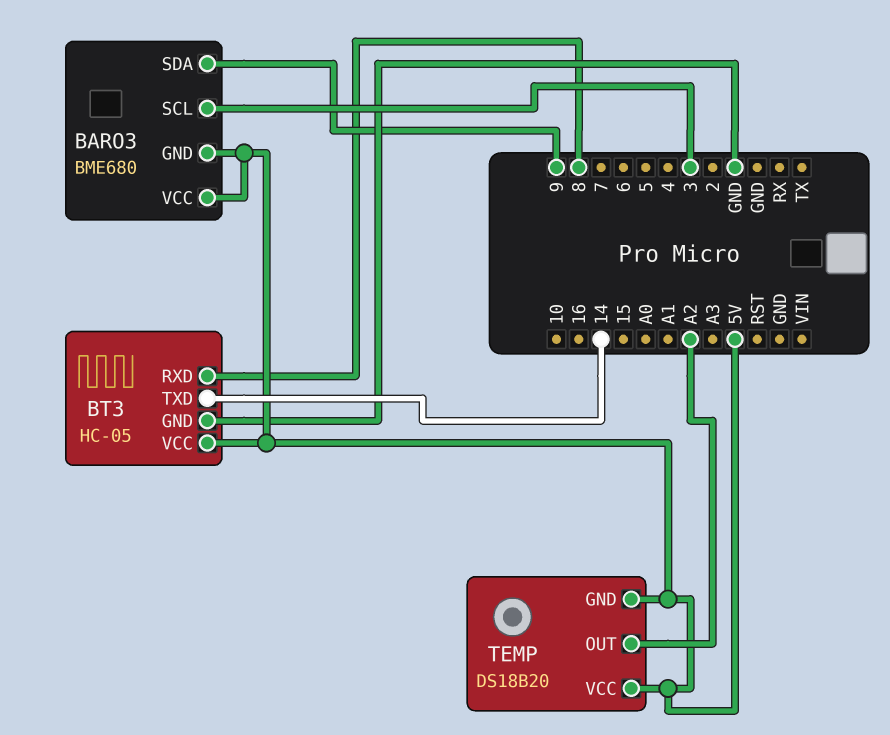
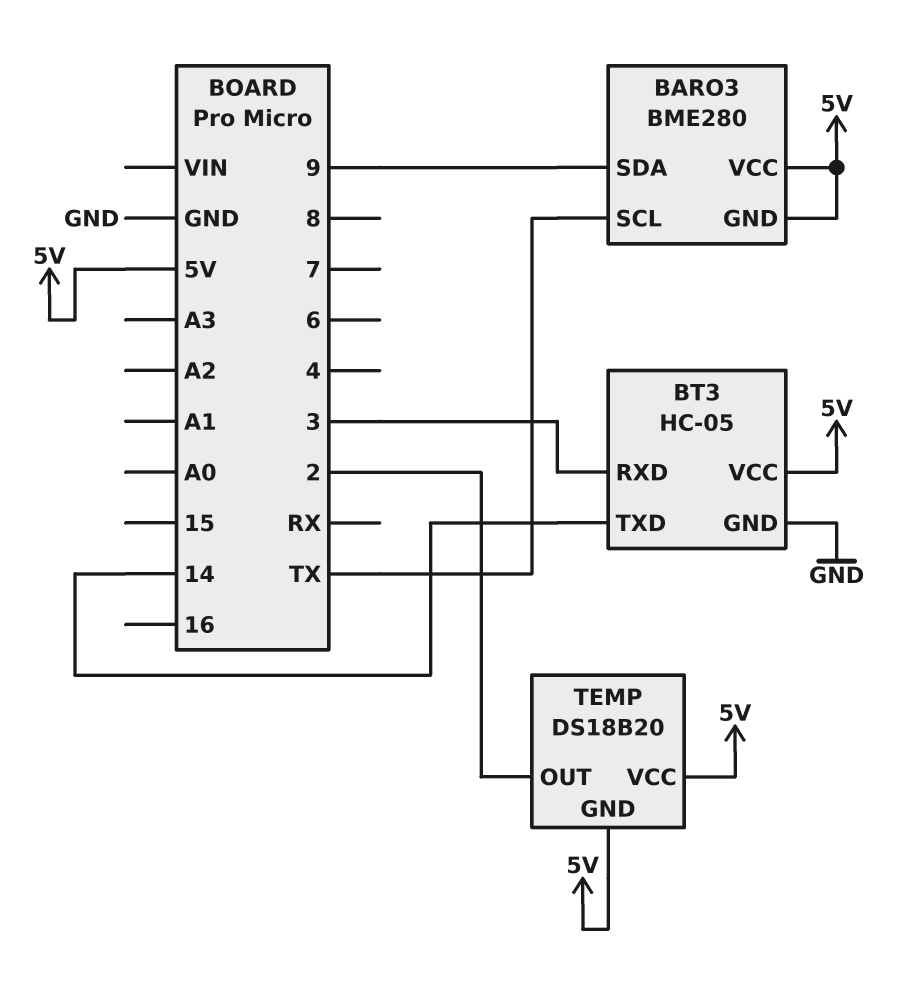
BARO3: BME680 -> BME280
BARO3 pin SCL: 3 -> TX
BT3 pin RXD: 8 -> 3
TEMP pin OUT: A2 -> 2

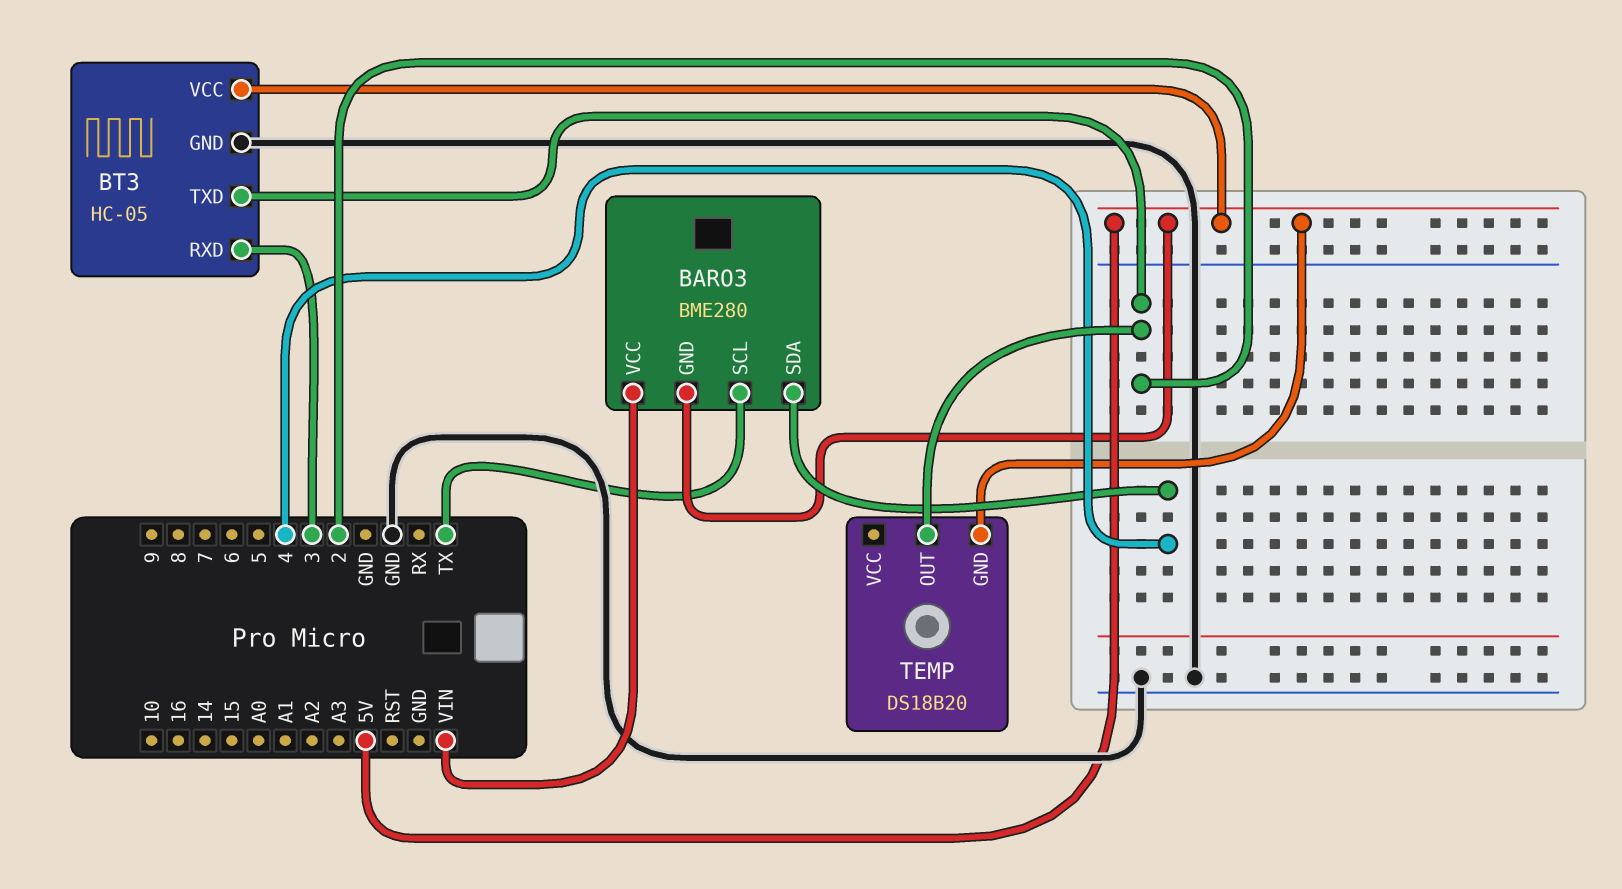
BARO3 pin SDA: 9 -> 4
BARO3 pin VCC: 5V -> VIN
BT3 pin TXD: 14 -> 2
TEMP pin VCC: 5V -> none

